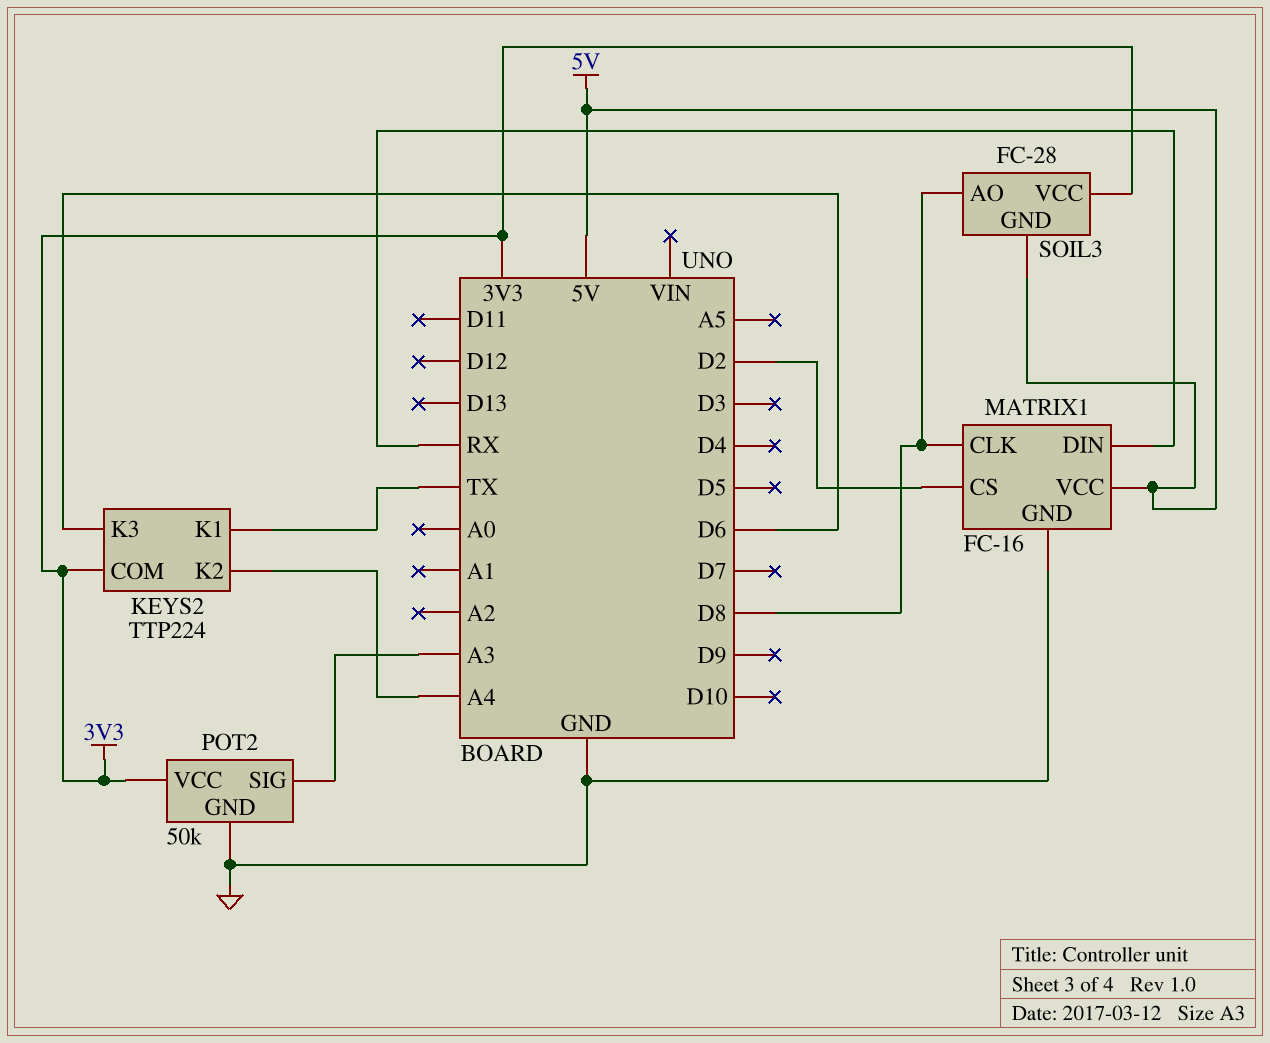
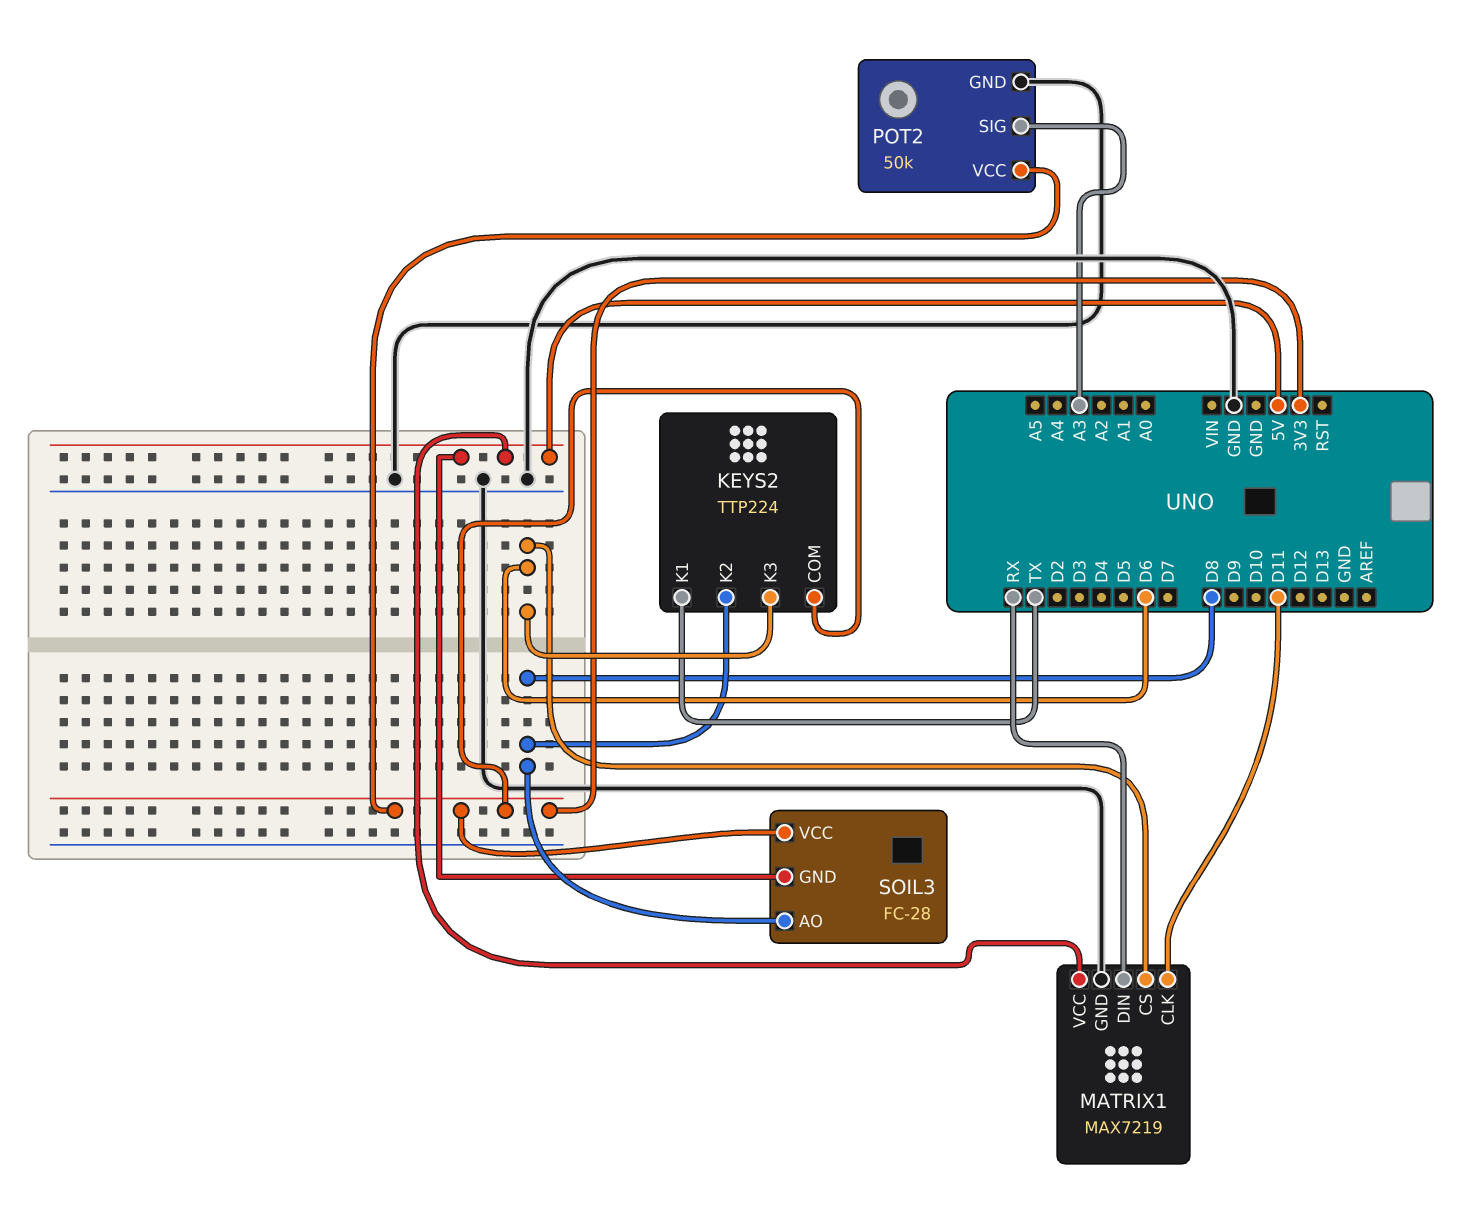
KEYS2 pin K2: A4 -> D8
MATRIX1: FC-16 -> MAX7219
MATRIX1 pin CLK: D8 -> D11
MATRIX1 pin CS: D2 -> D6

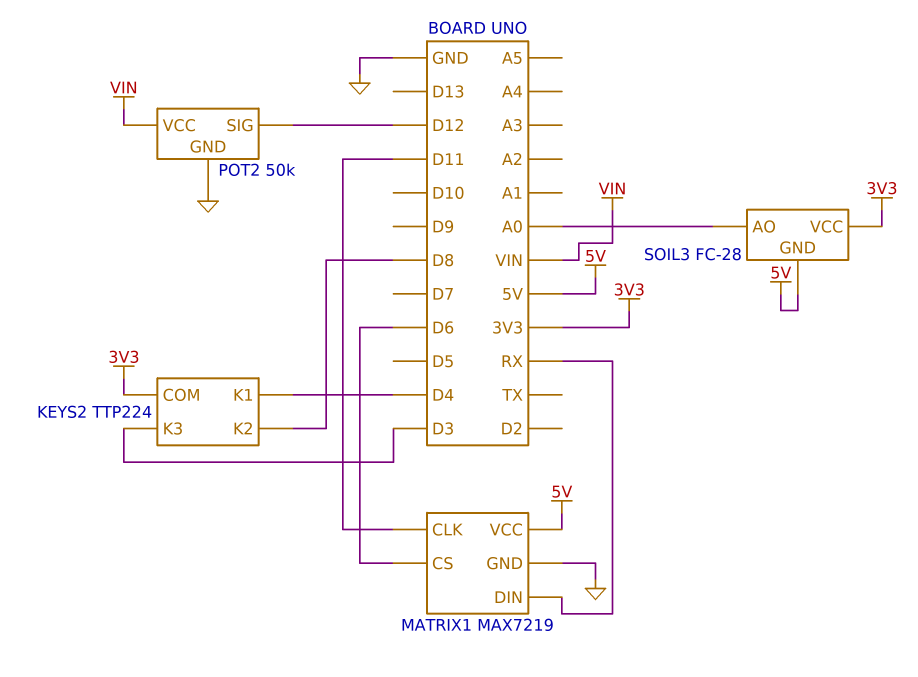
KEYS2 pin K1: TX -> D4
KEYS2 pin K3: D6 -> D3
POT2 pin SIG: A3 -> D12
POT2 pin VCC: 3V3 -> VIN
SOIL3 pin AO: D8 -> A0

